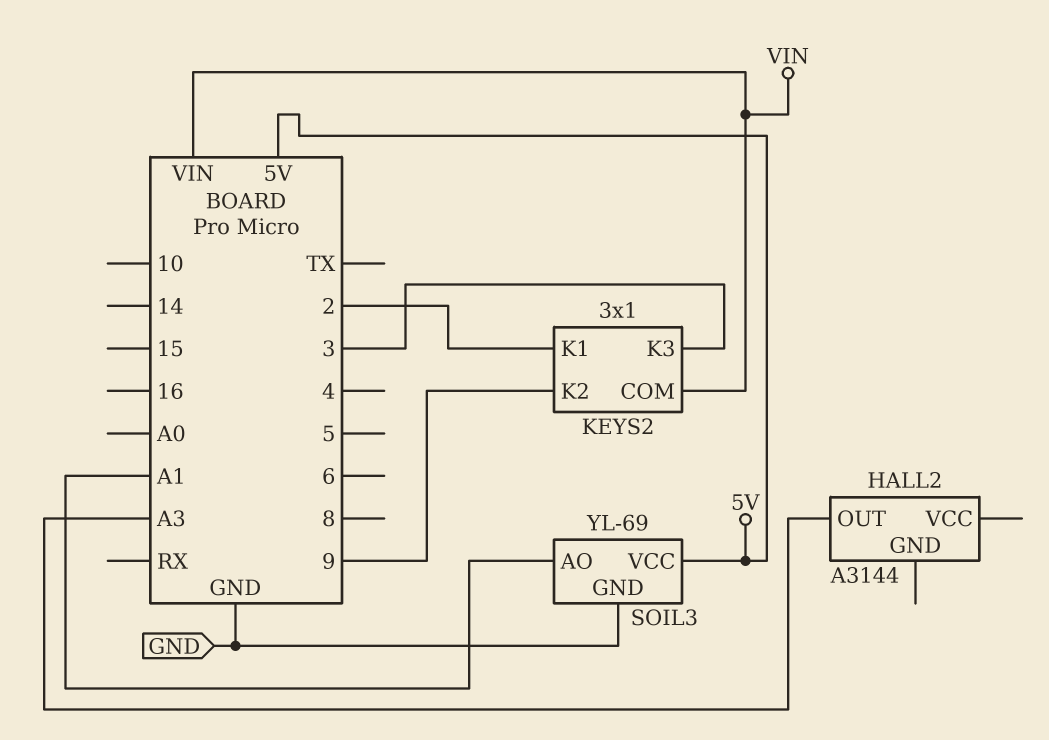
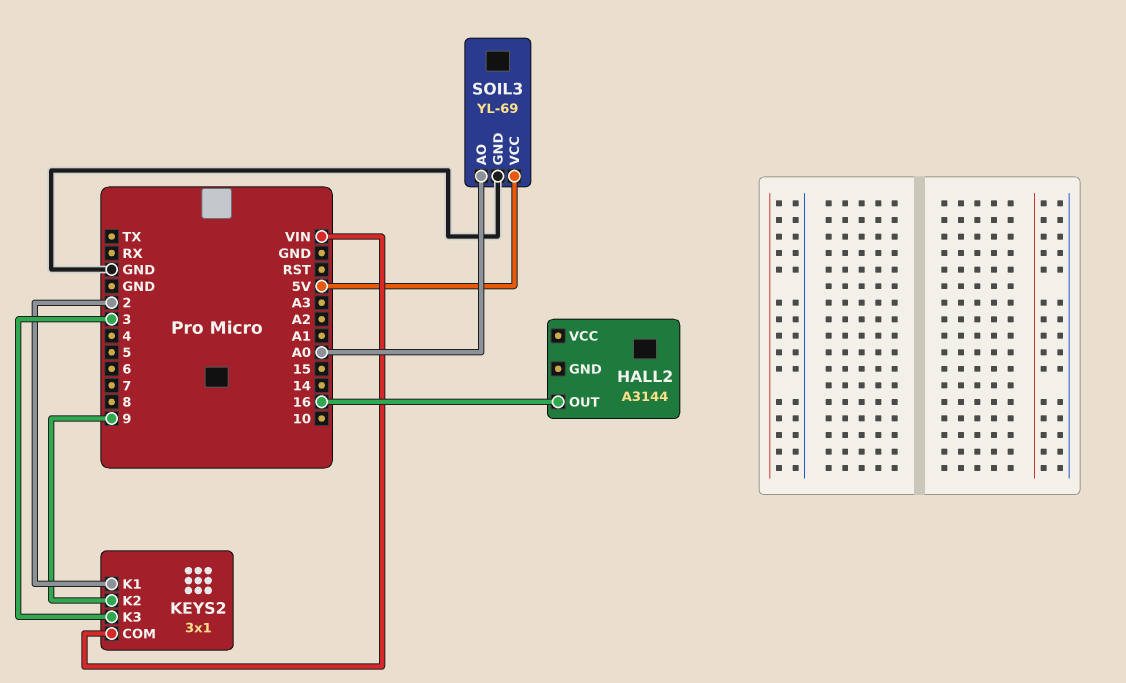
HALL2 pin OUT: A3 -> 16
SOIL3 pin AO: A1 -> A0

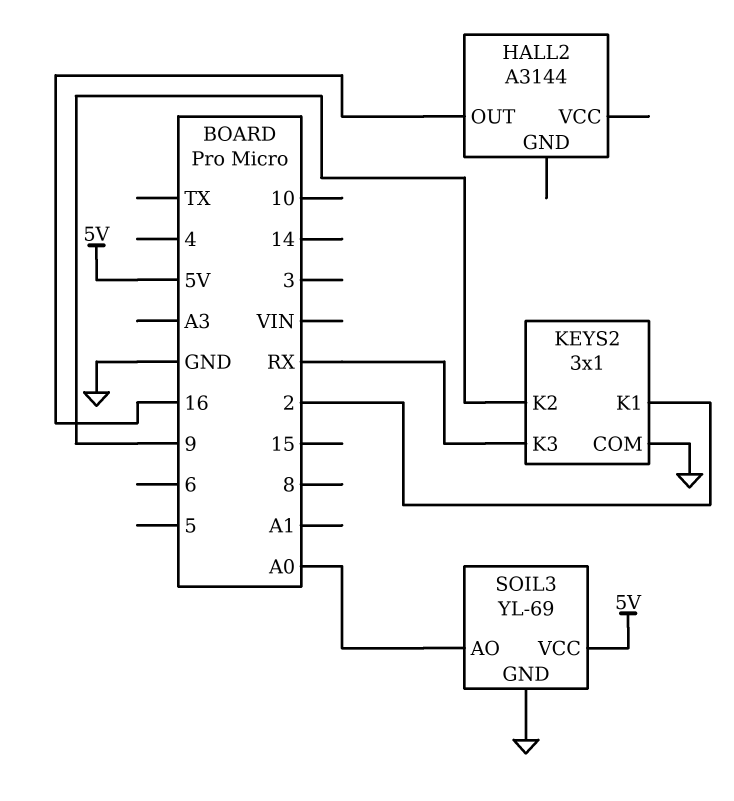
KEYS2 pin COM: VIN -> GND
KEYS2 pin K3: 3 -> RX

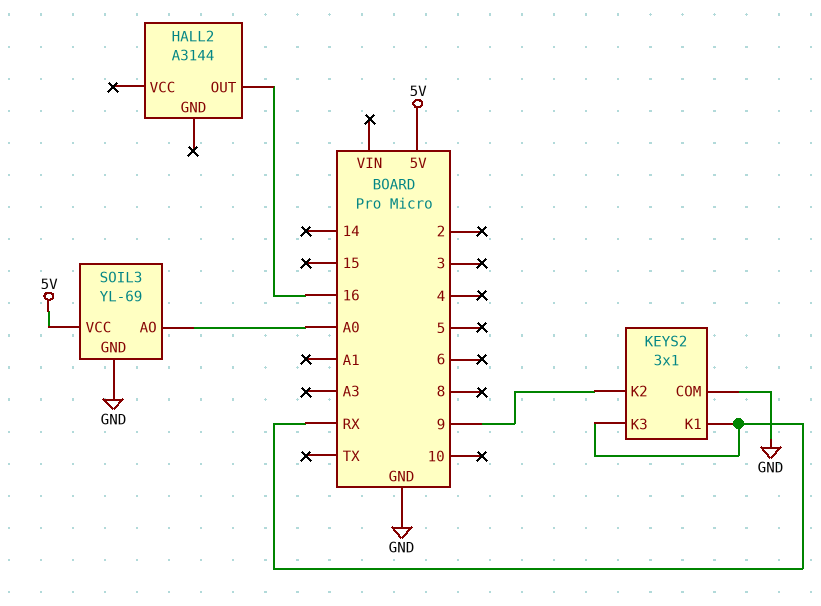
KEYS2 pin K1: 2 -> RX

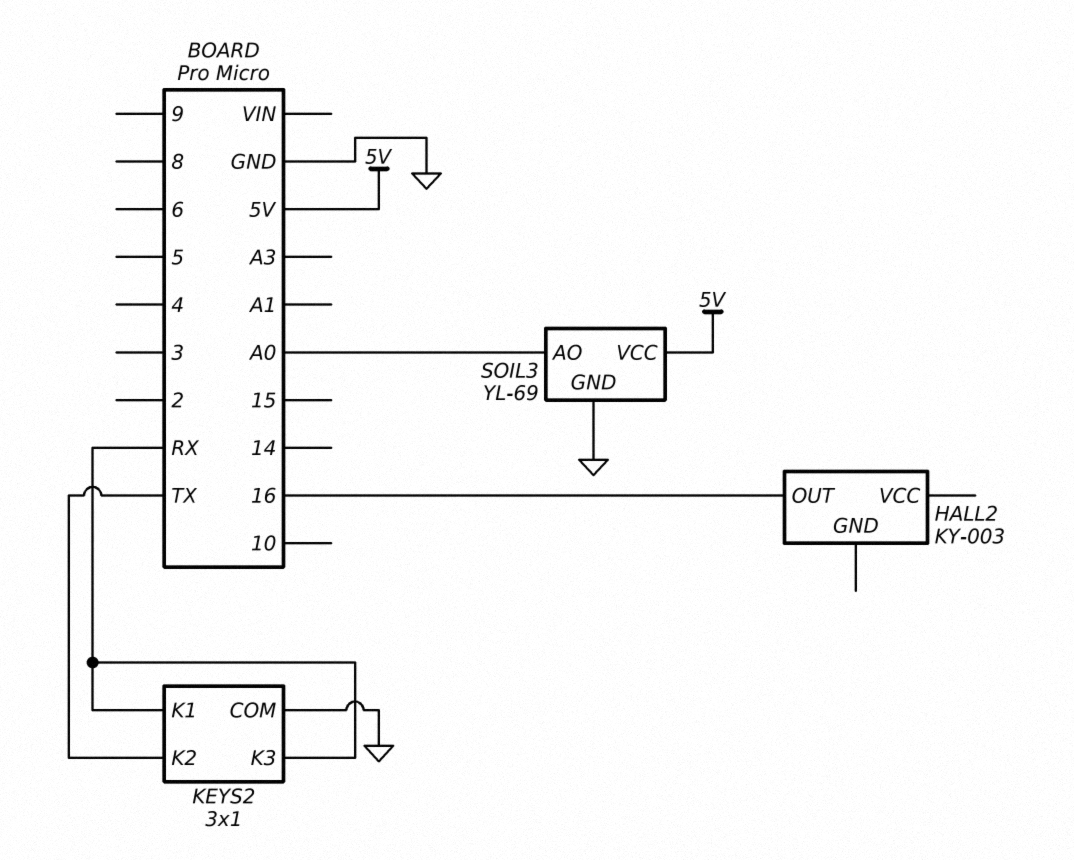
HALL2: A3144 -> KY-003
KEYS2 pin K2: 9 -> TX

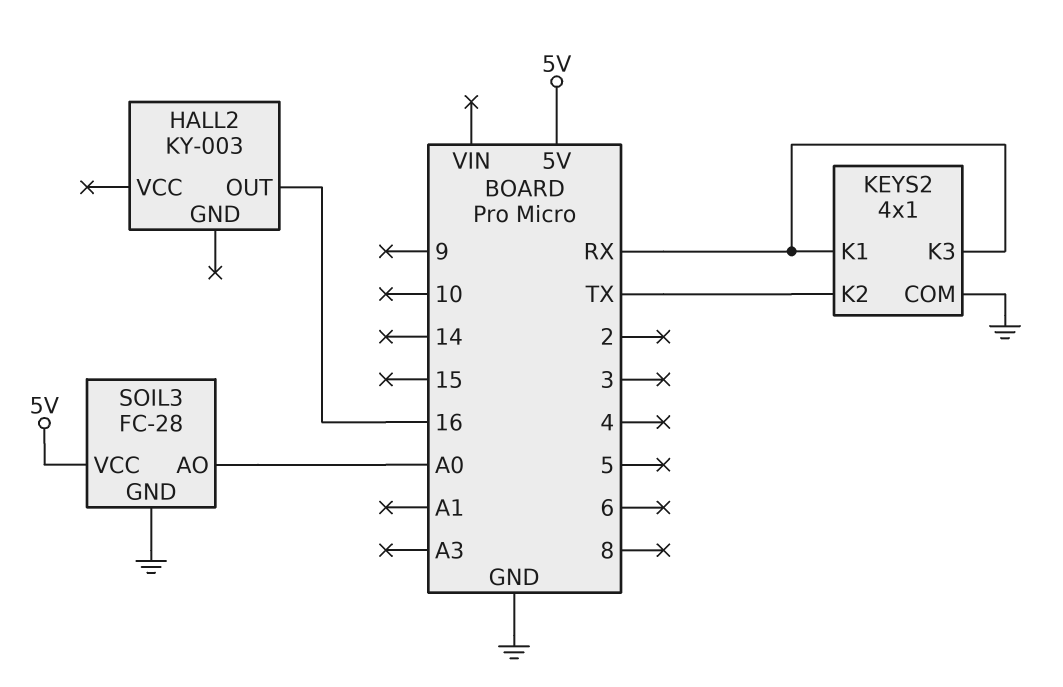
KEYS2: 3x1 -> 4x1
SOIL3: YL-69 -> FC-28

